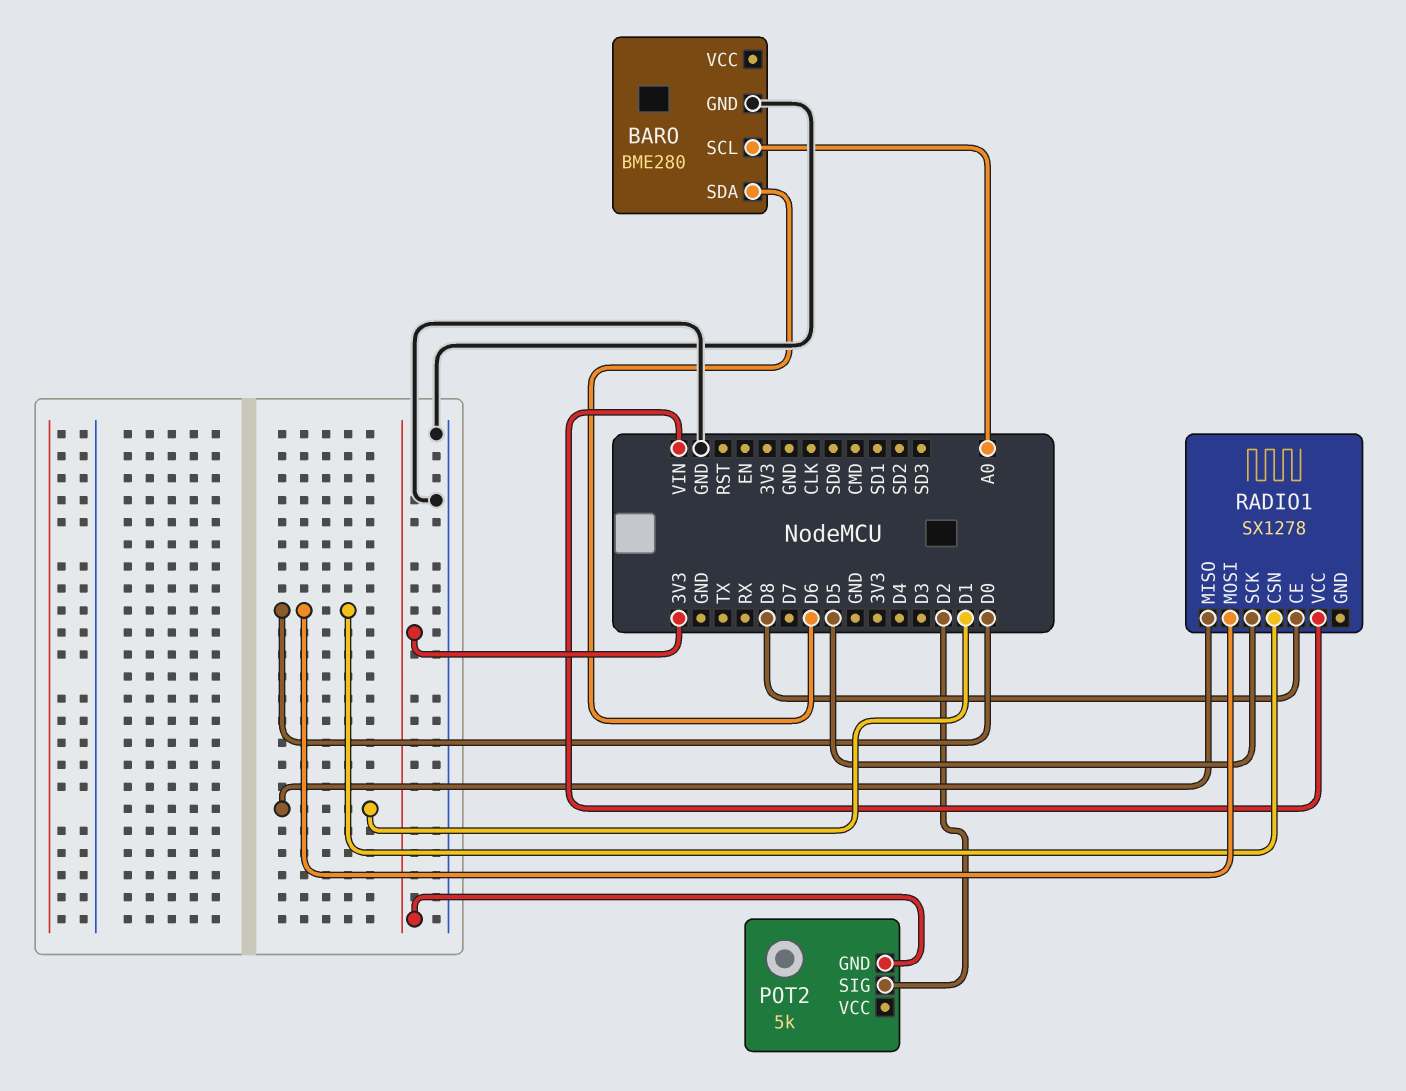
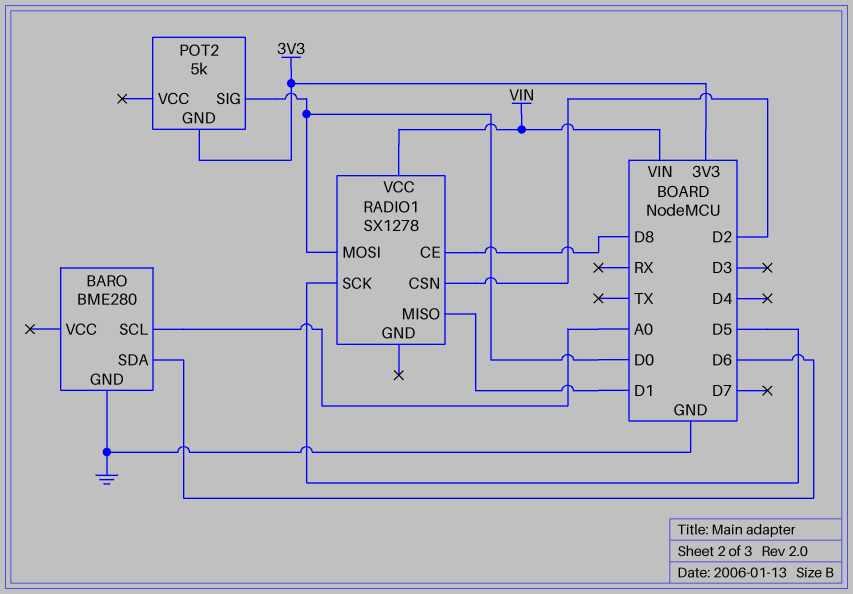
POT2 pin SIG: D2 -> D0
RADIO1 pin CSN: D0 -> D2

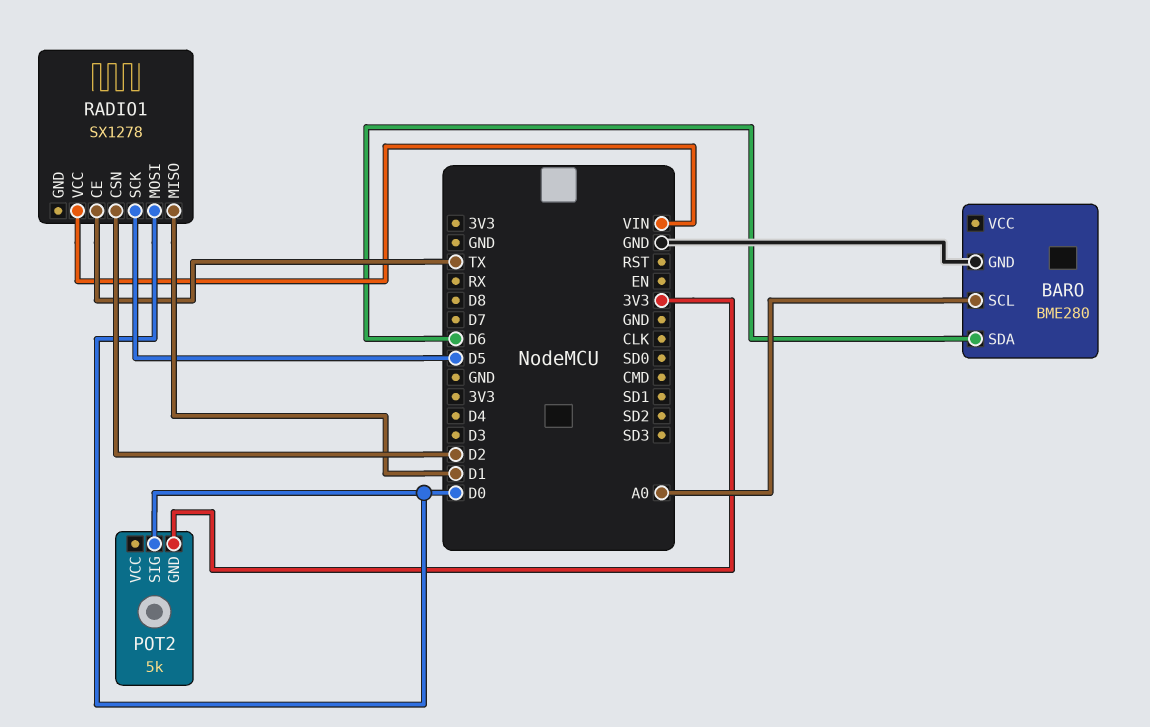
RADIO1 pin CE: D8 -> TX

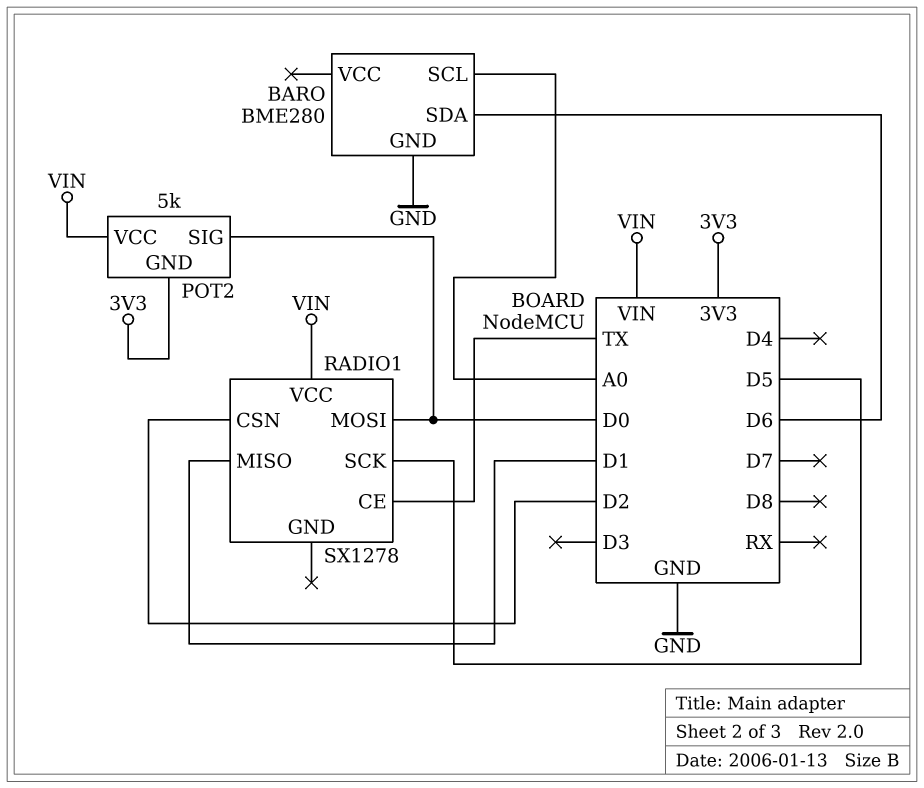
POT2 pin VCC: none -> VIN

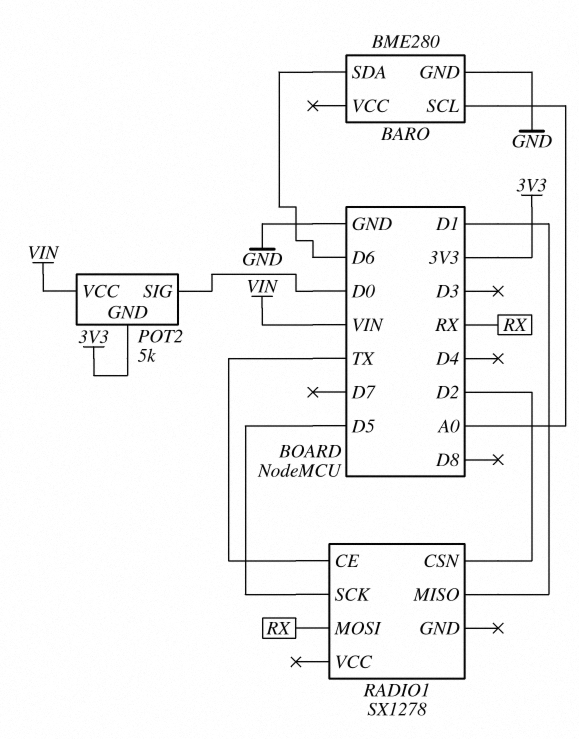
RADIO1 pin MOSI: D0 -> RX
RADIO1 pin VCC: VIN -> none

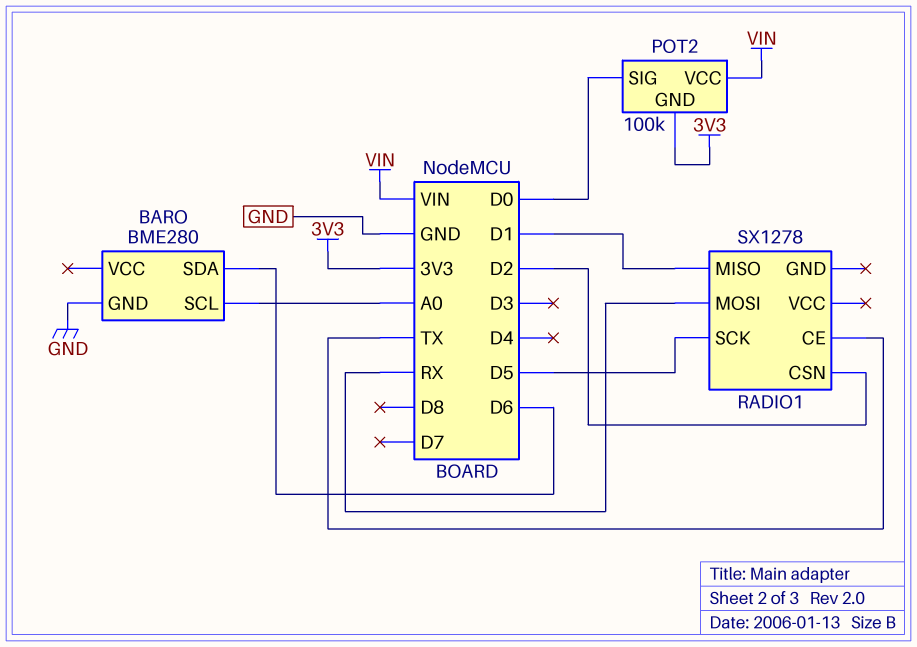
POT2: 5k -> 100k

